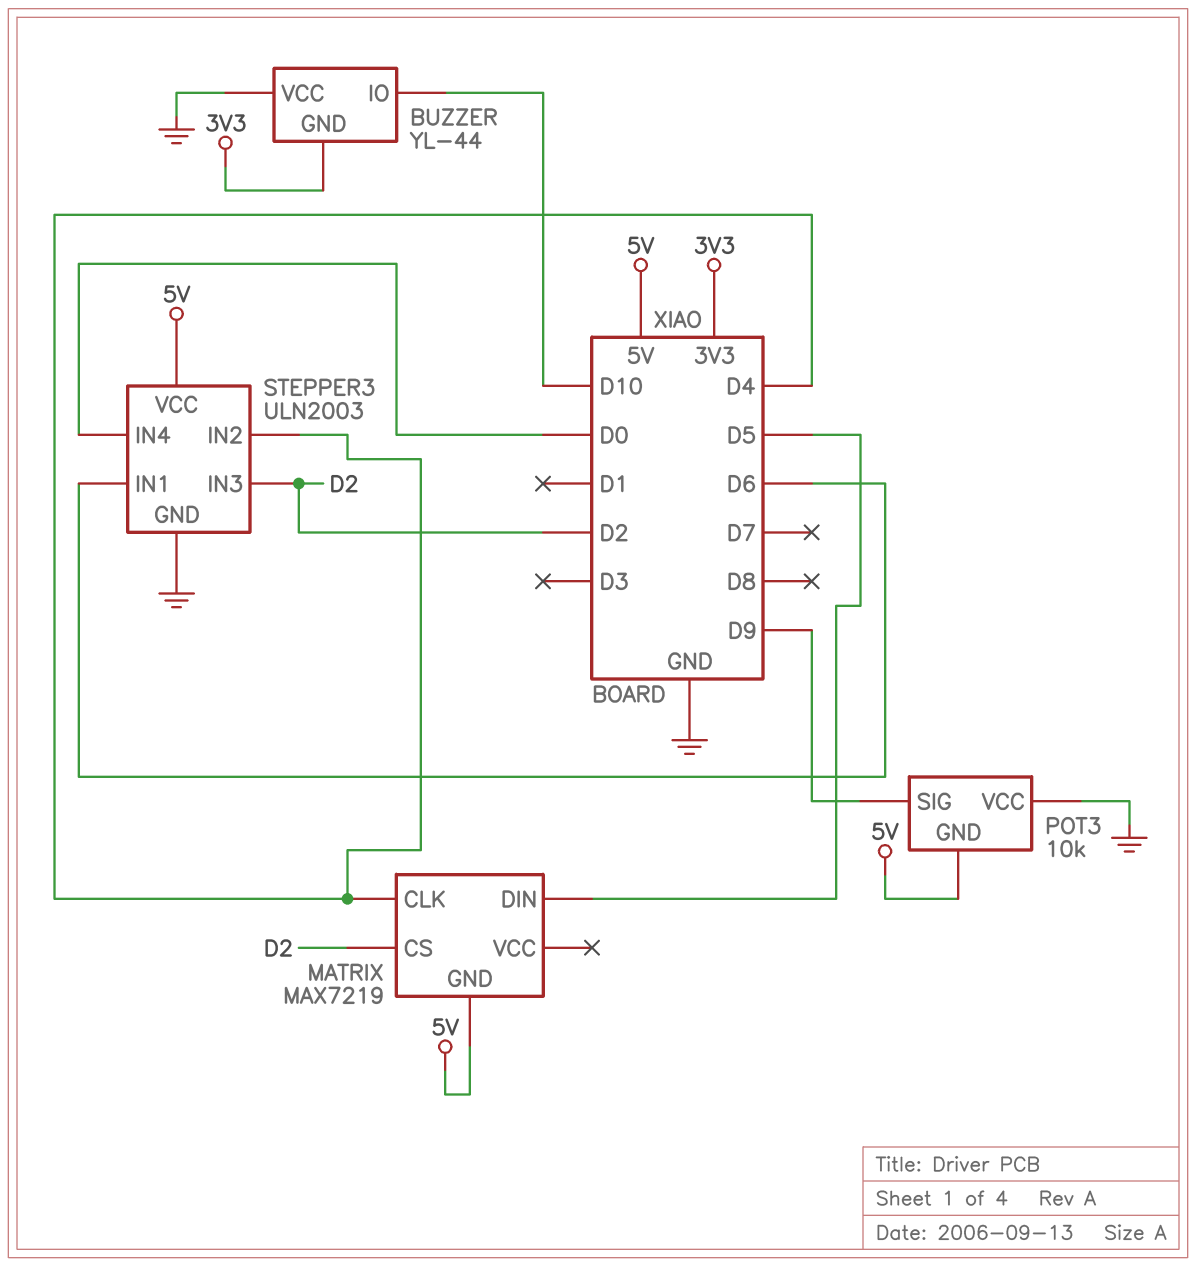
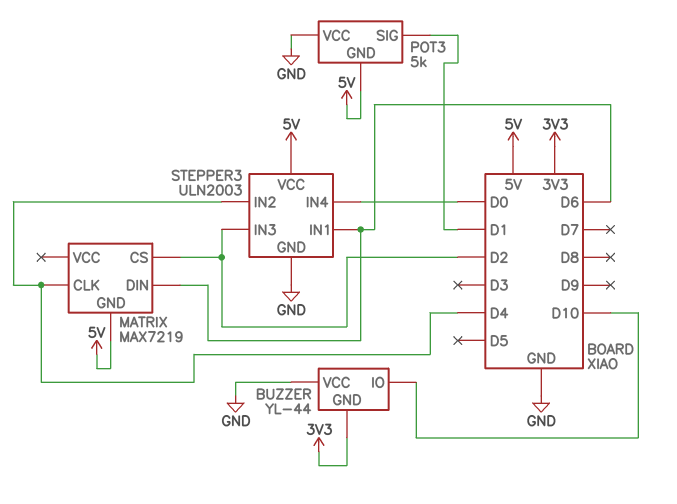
MATRIX pin DIN: D5 -> D6
POT3: 10k -> 5k
POT3 pin SIG: D9 -> D1

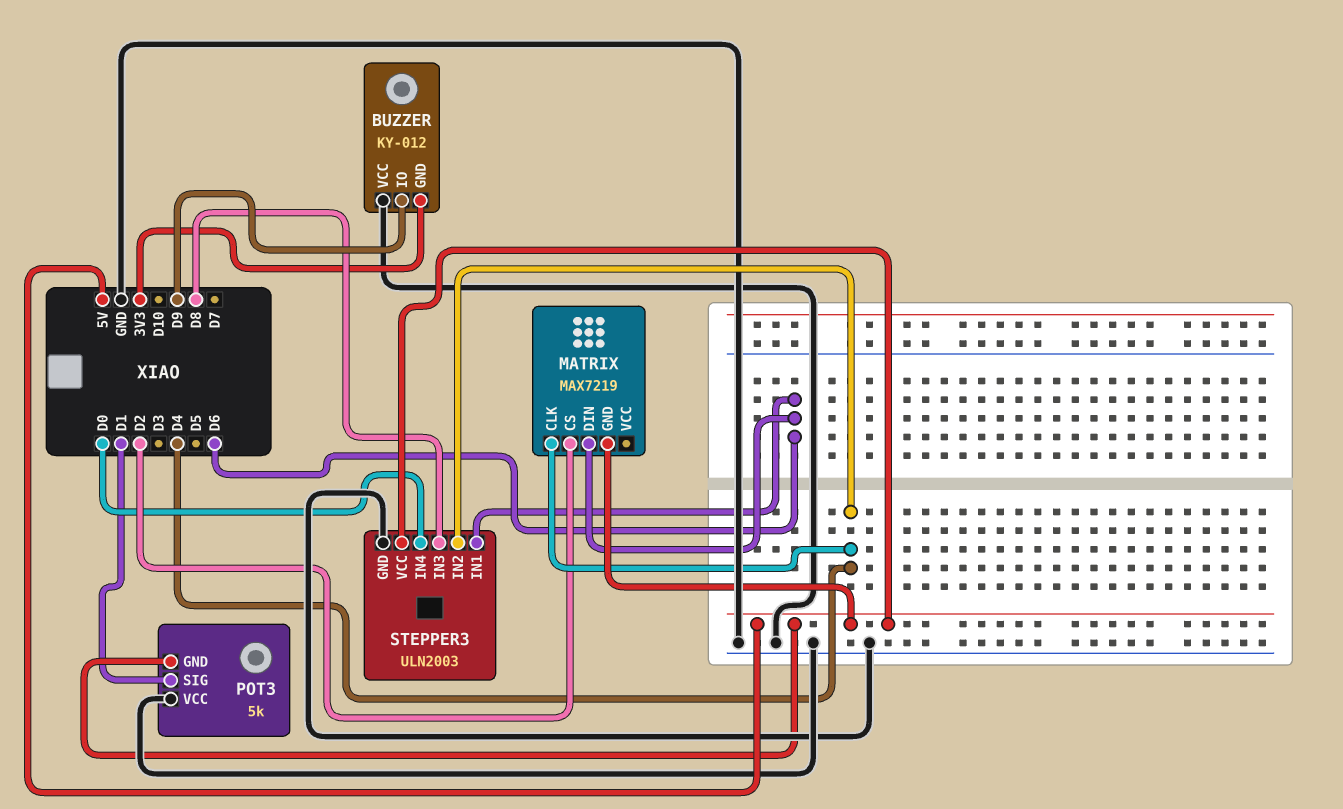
BUZZER: YL-44 -> KY-012
BUZZER pin IO: D10 -> D9
STEPPER3 pin IN3: D2 -> D8

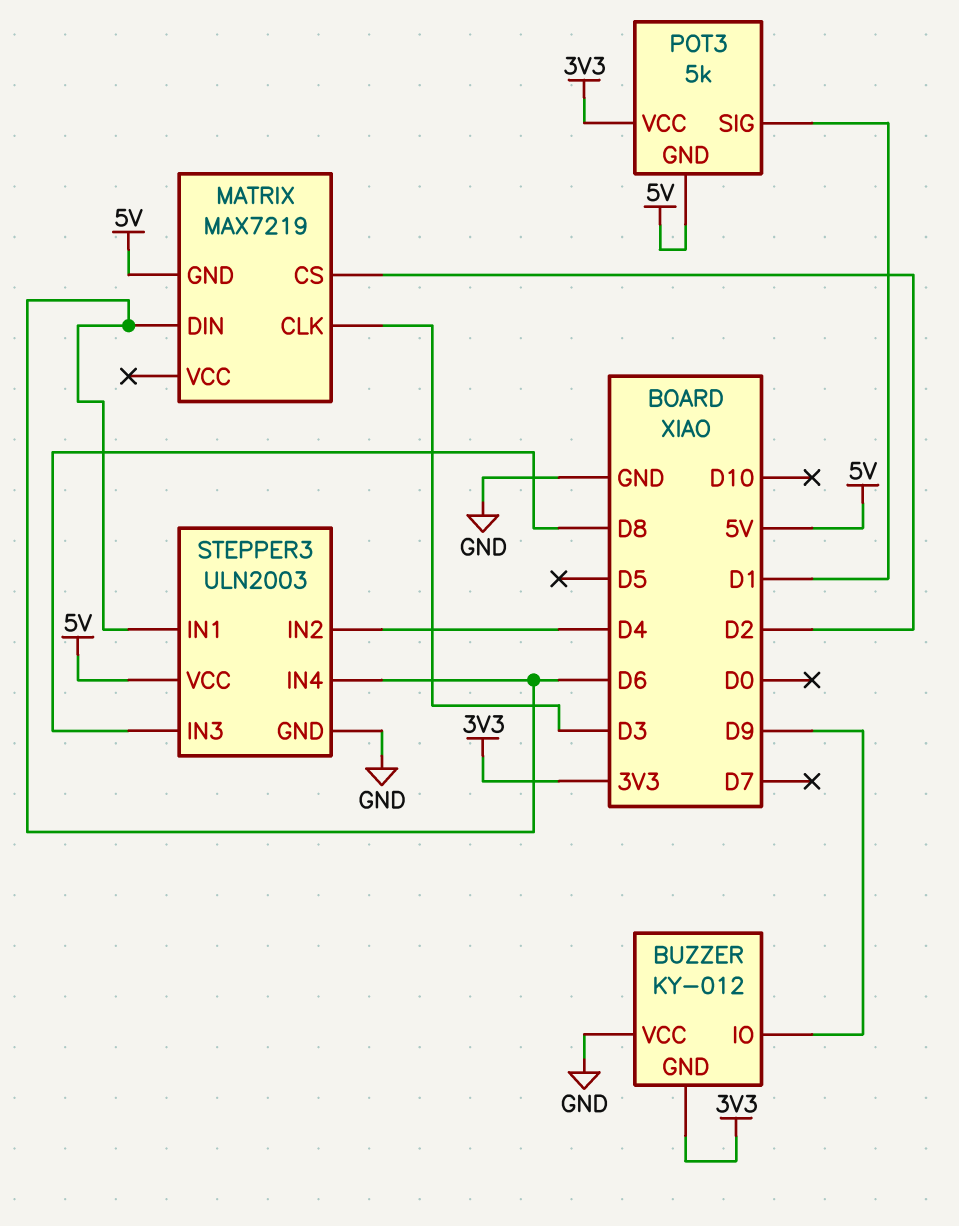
MATRIX pin CLK: D4 -> D3
POT3 pin VCC: GND -> 3V3
STEPPER3 pin IN4: D0 -> D6

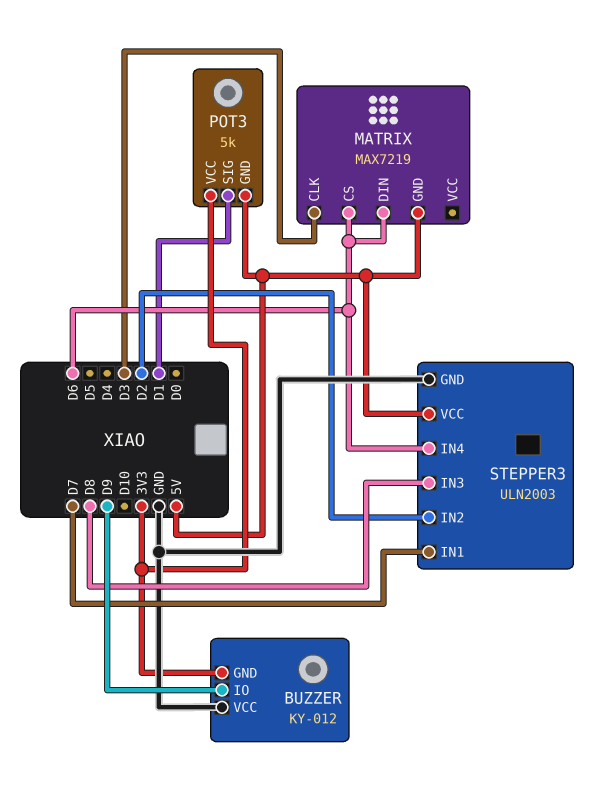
MATRIX pin CS: D2 -> D6
STEPPER3 pin IN1: D6 -> D7
STEPPER3 pin IN2: D4 -> D2

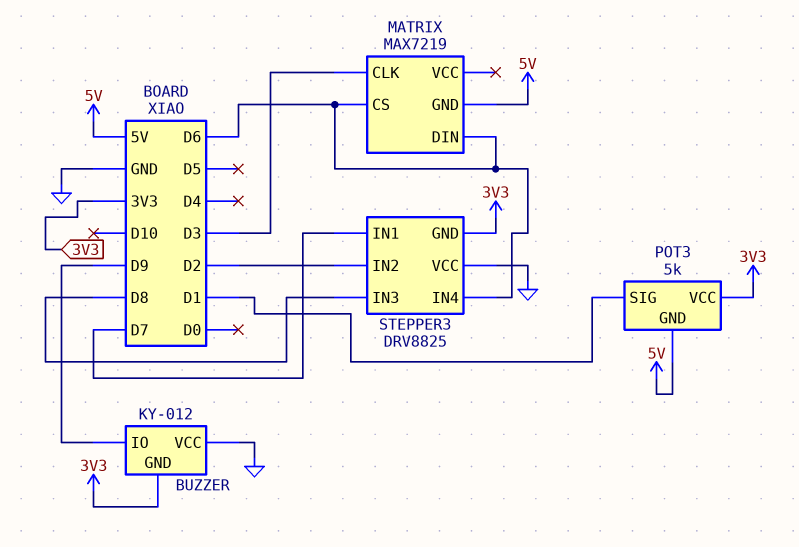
STEPPER3: ULN2003 -> DRV8825
STEPPER3 pin GND: GND -> 3V3
STEPPER3 pin VCC: 5V -> GND

